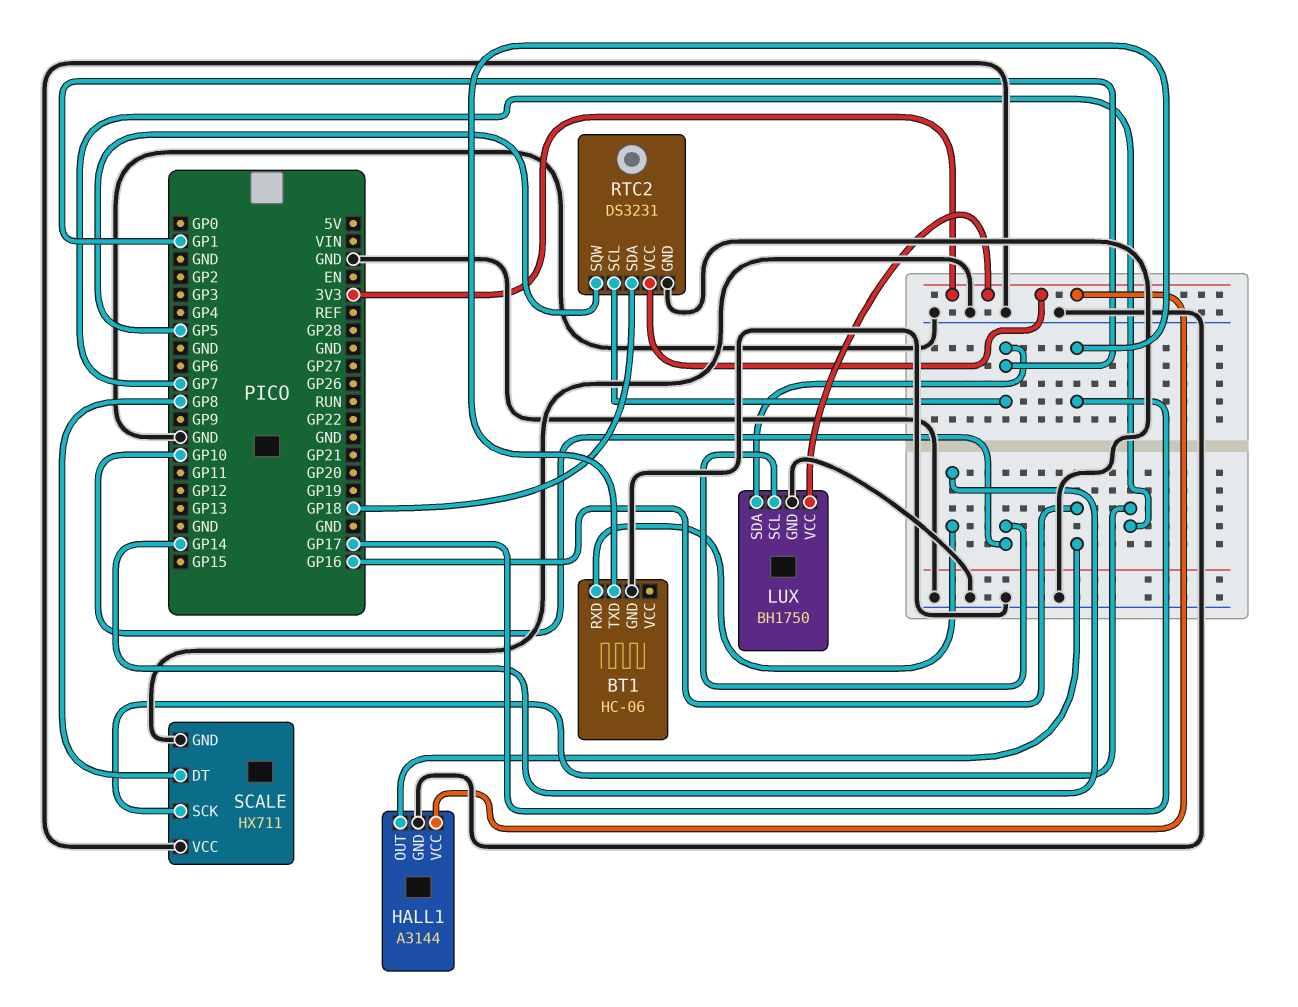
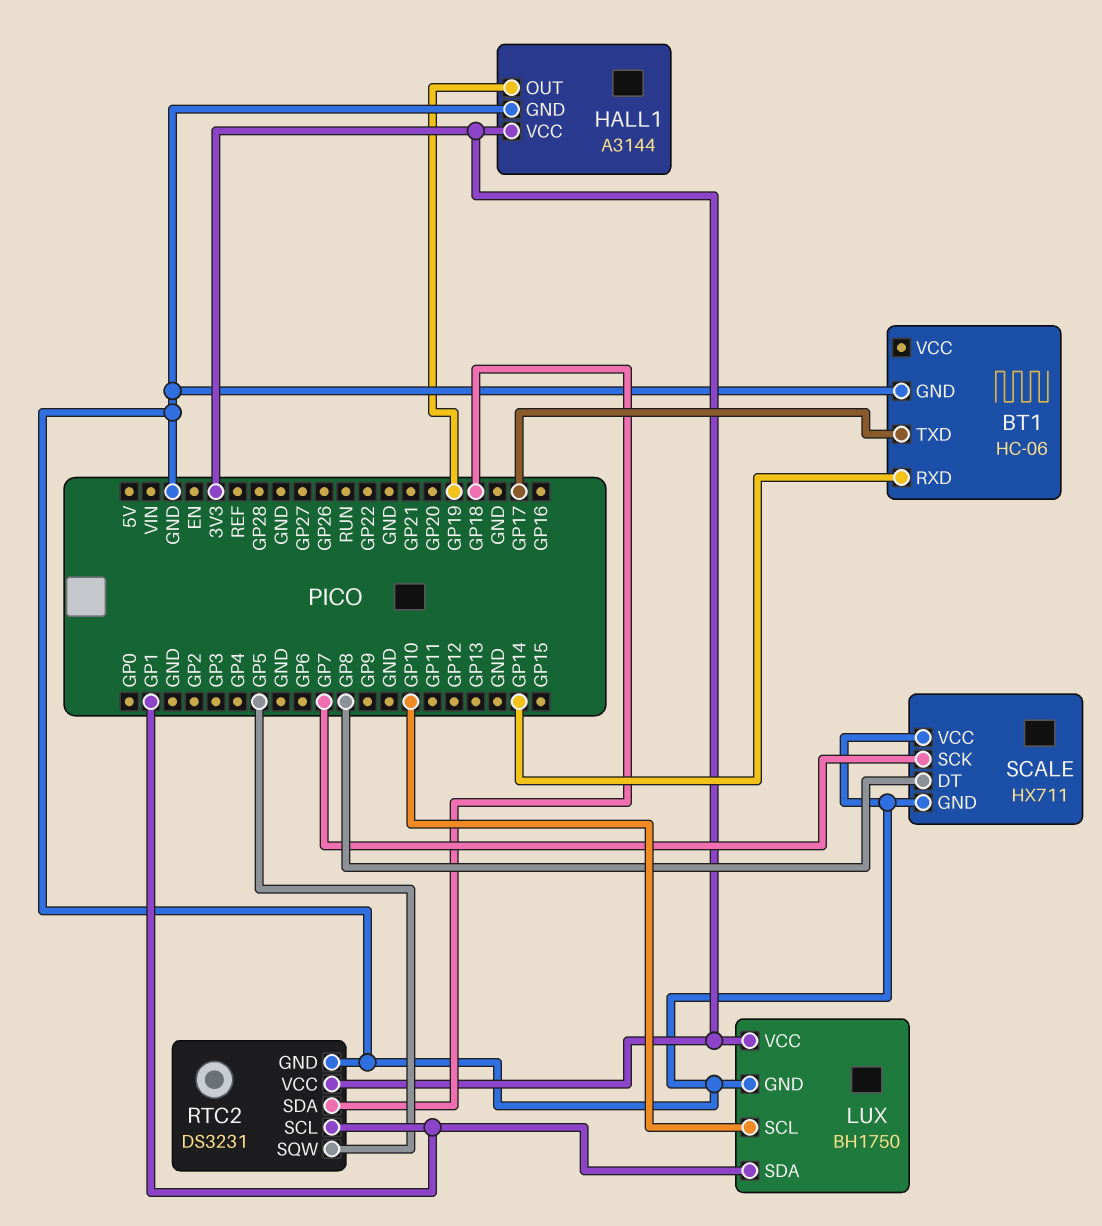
HALL1 pin OUT: GP16 -> GP19

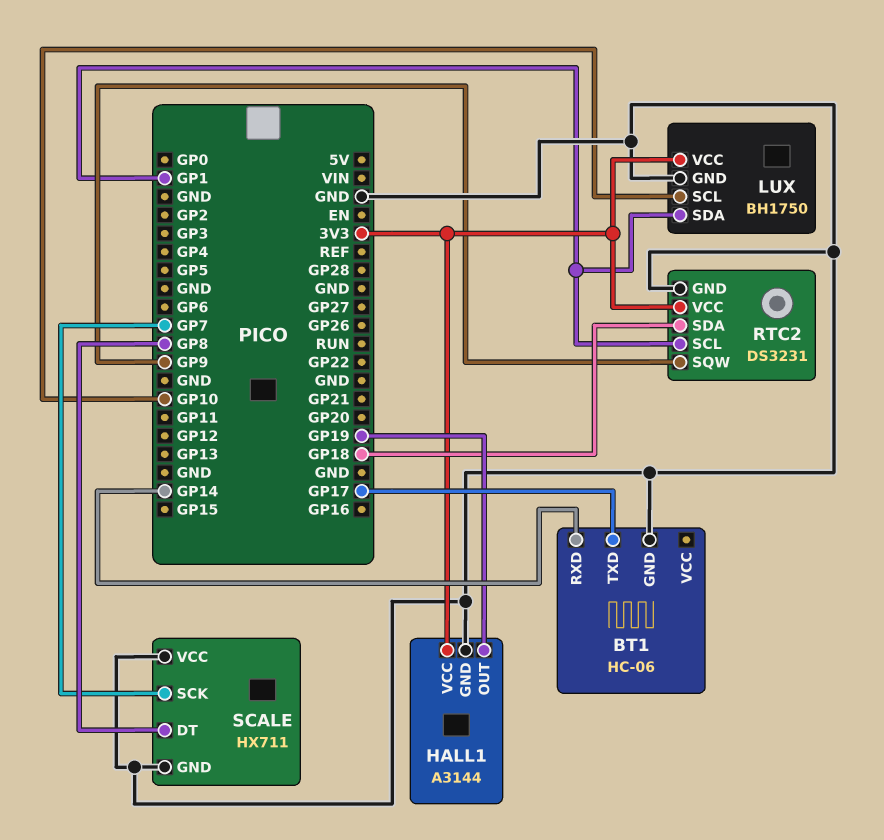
RTC2 pin SQW: GP5 -> GP9

